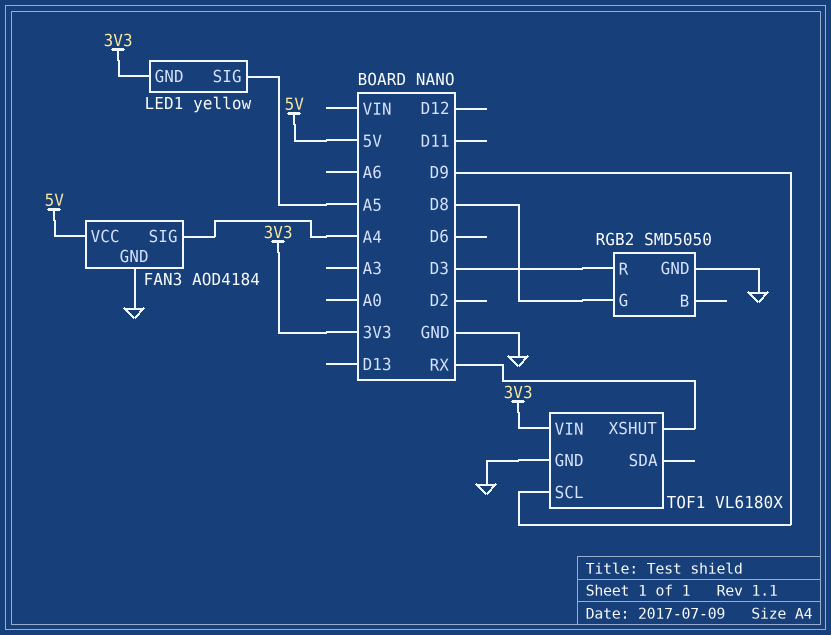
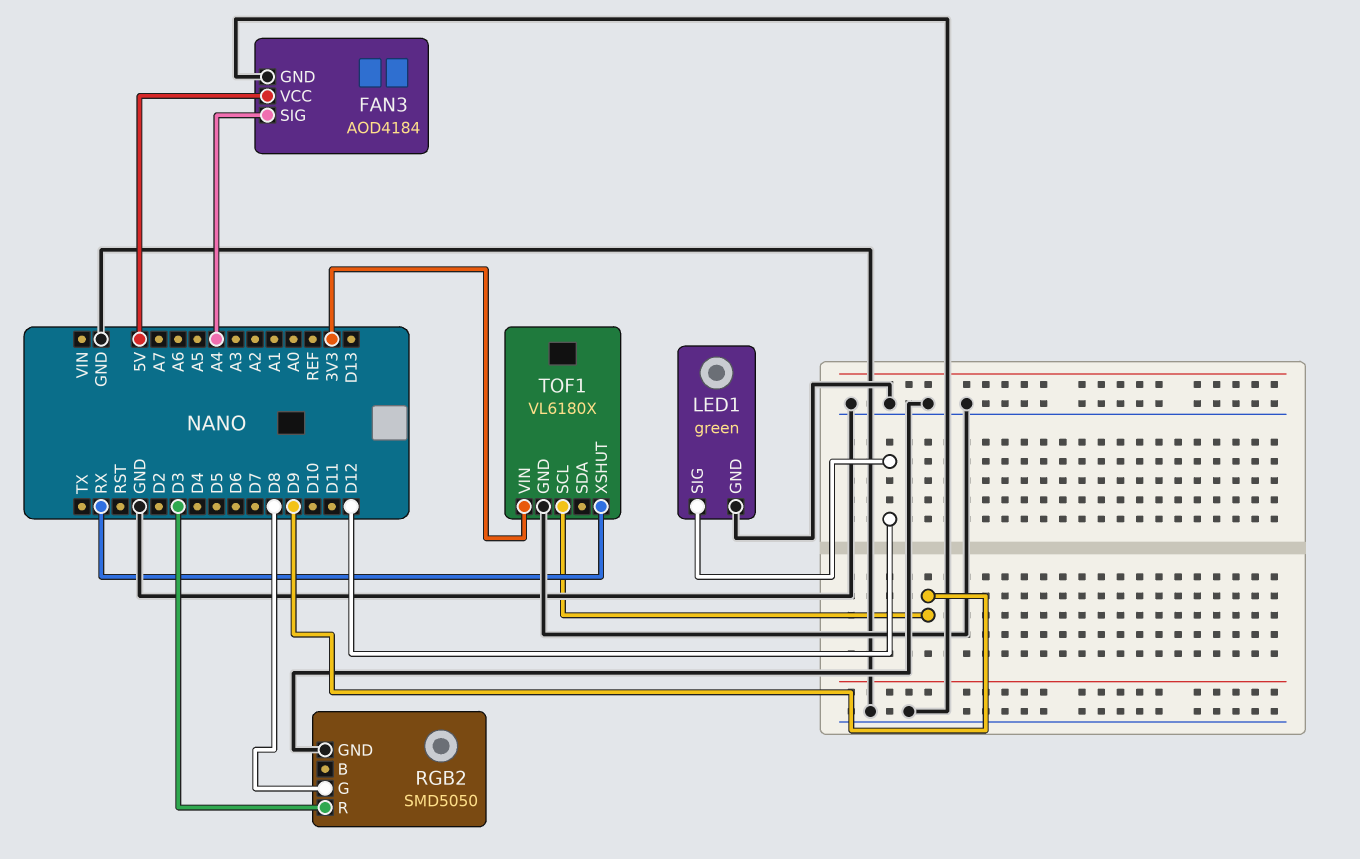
LED1: yellow -> green
LED1 pin GND: 3V3 -> GND
LED1 pin SIG: A5 -> D12

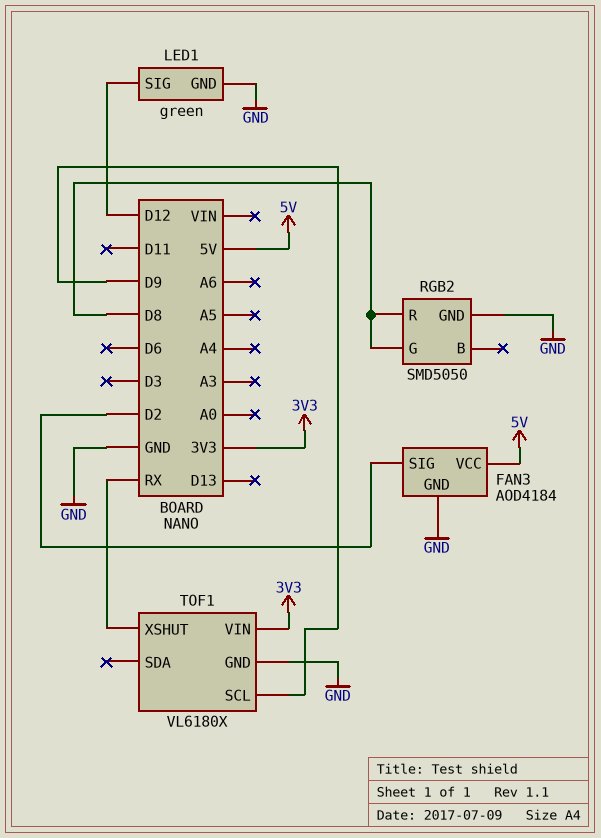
FAN3 pin SIG: A4 -> D2
RGB2 pin R: D3 -> D8

